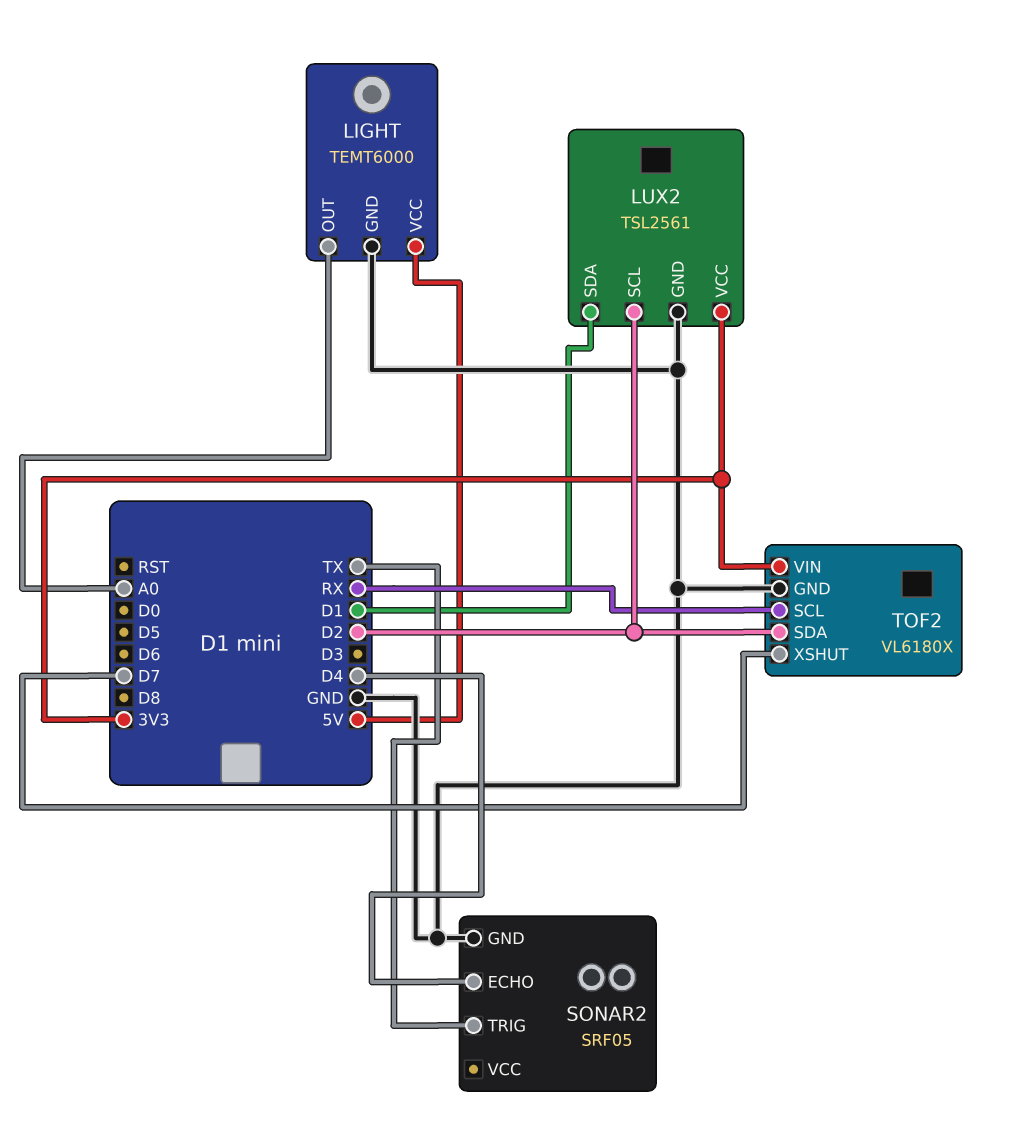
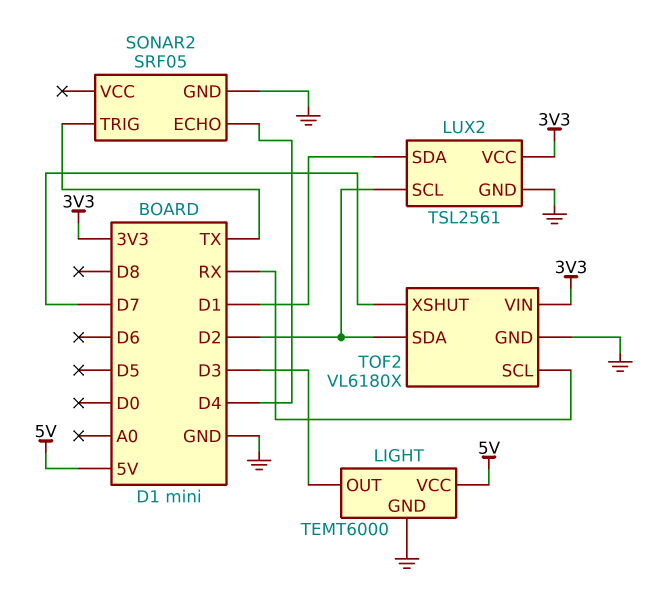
LIGHT pin OUT: A0 -> D3

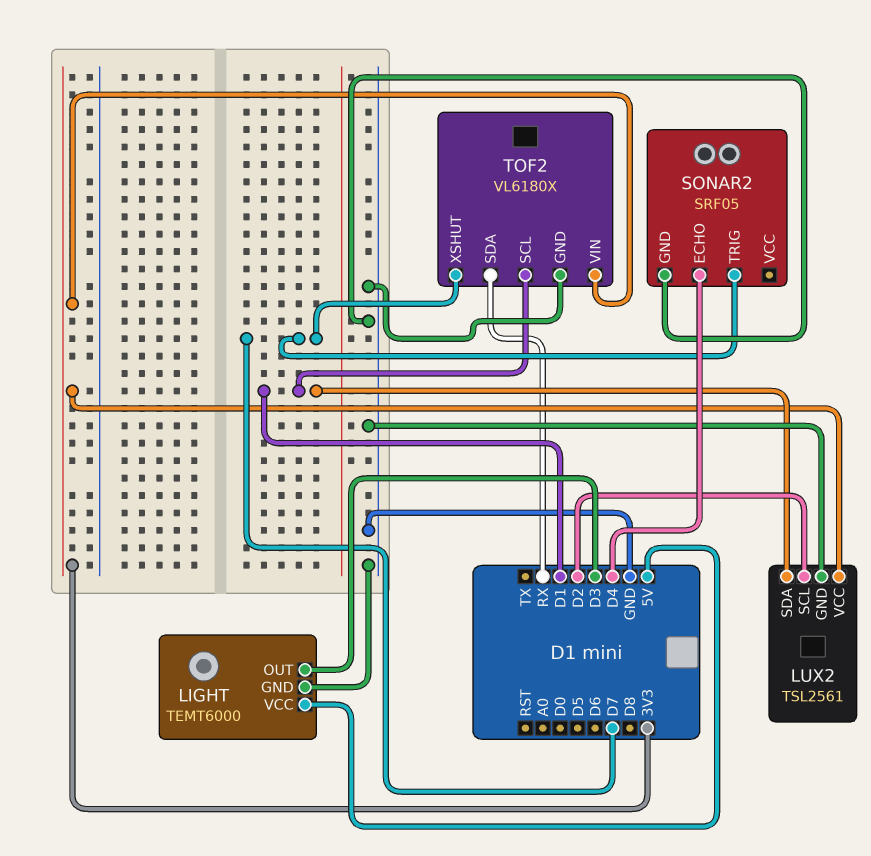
SONAR2 pin TRIG: TX -> D7
TOF2 pin SCL: RX -> D1
TOF2 pin SDA: D2 -> RX

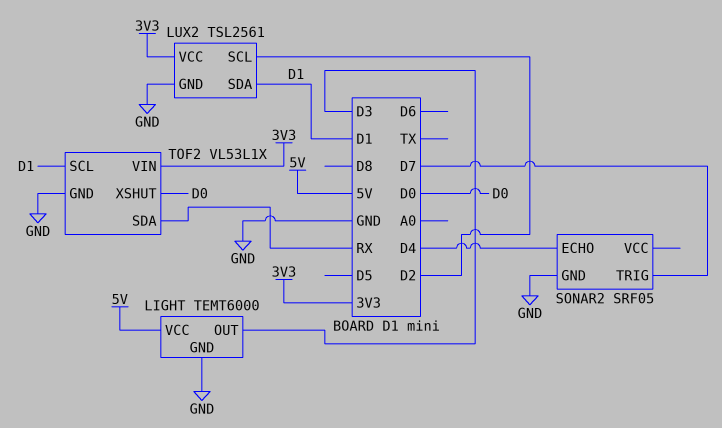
TOF2: VL6180X -> VL53L1X
TOF2 pin XSHUT: D7 -> D0

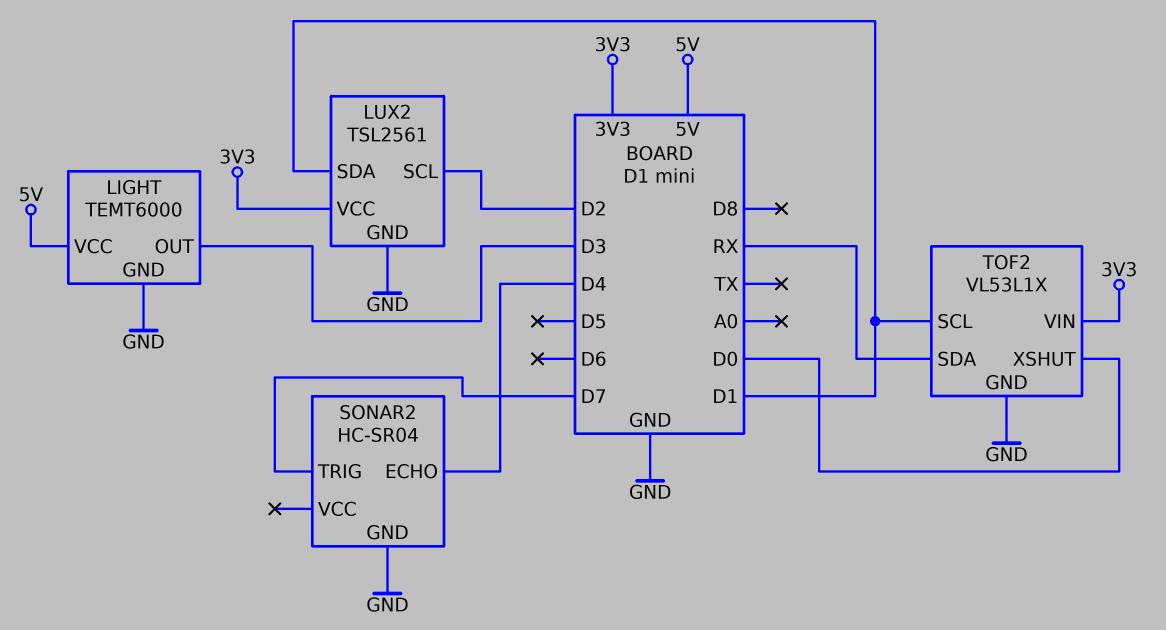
SONAR2: SRF05 -> HC-SR04

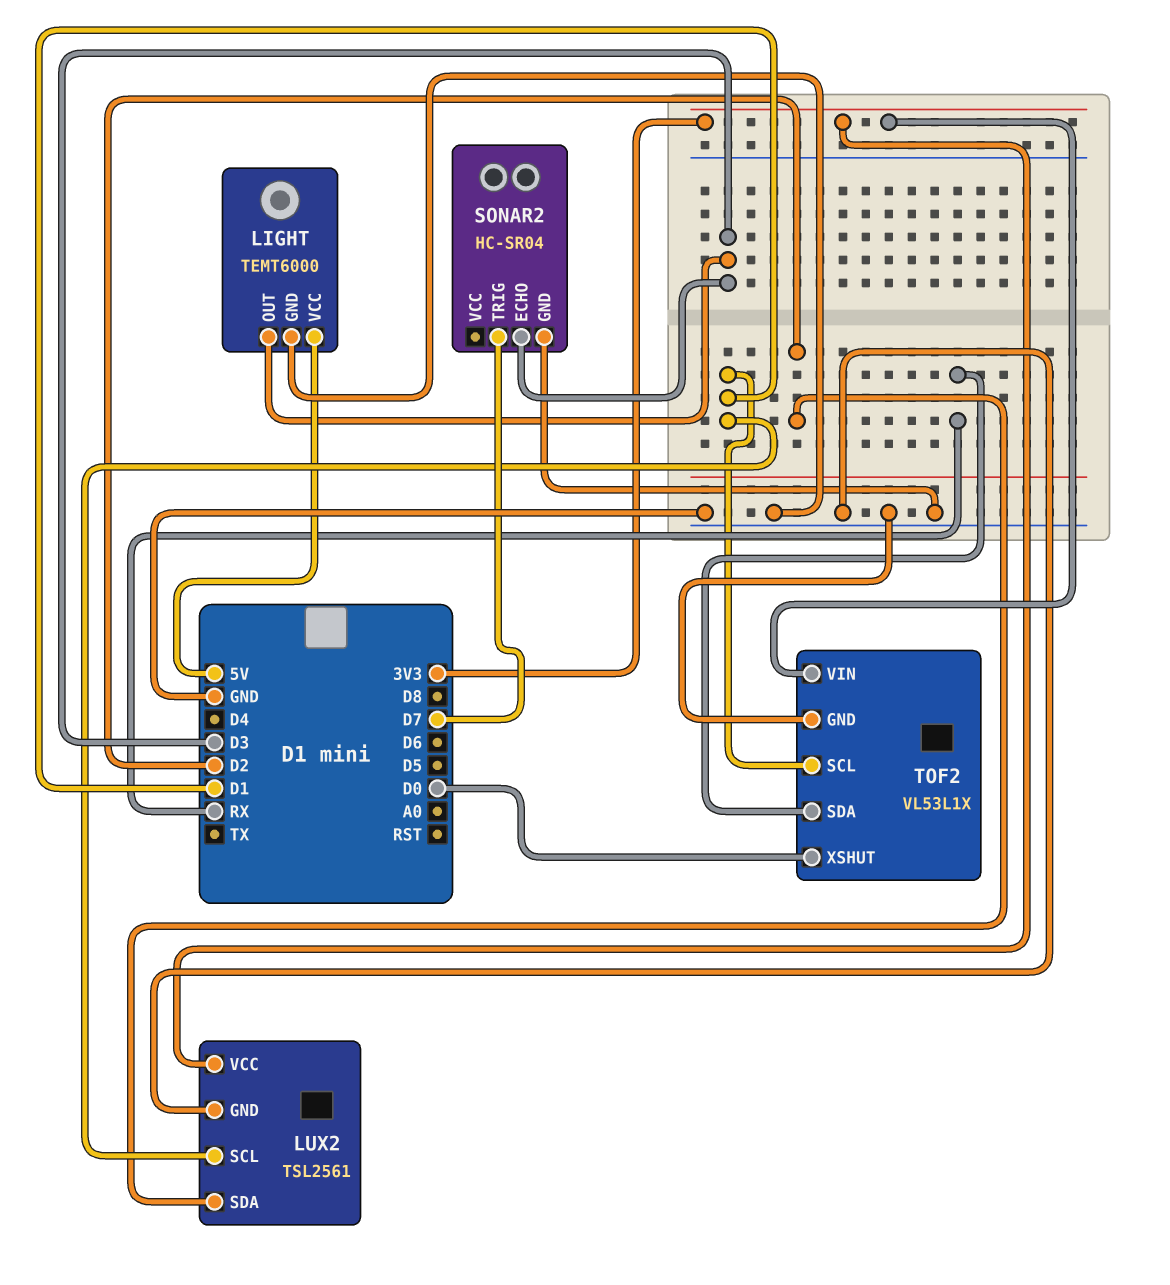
LUX2 pin SCL: D2 -> D1
LUX2 pin SDA: D1 -> D2
SONAR2 pin ECHO: D4 -> D3

